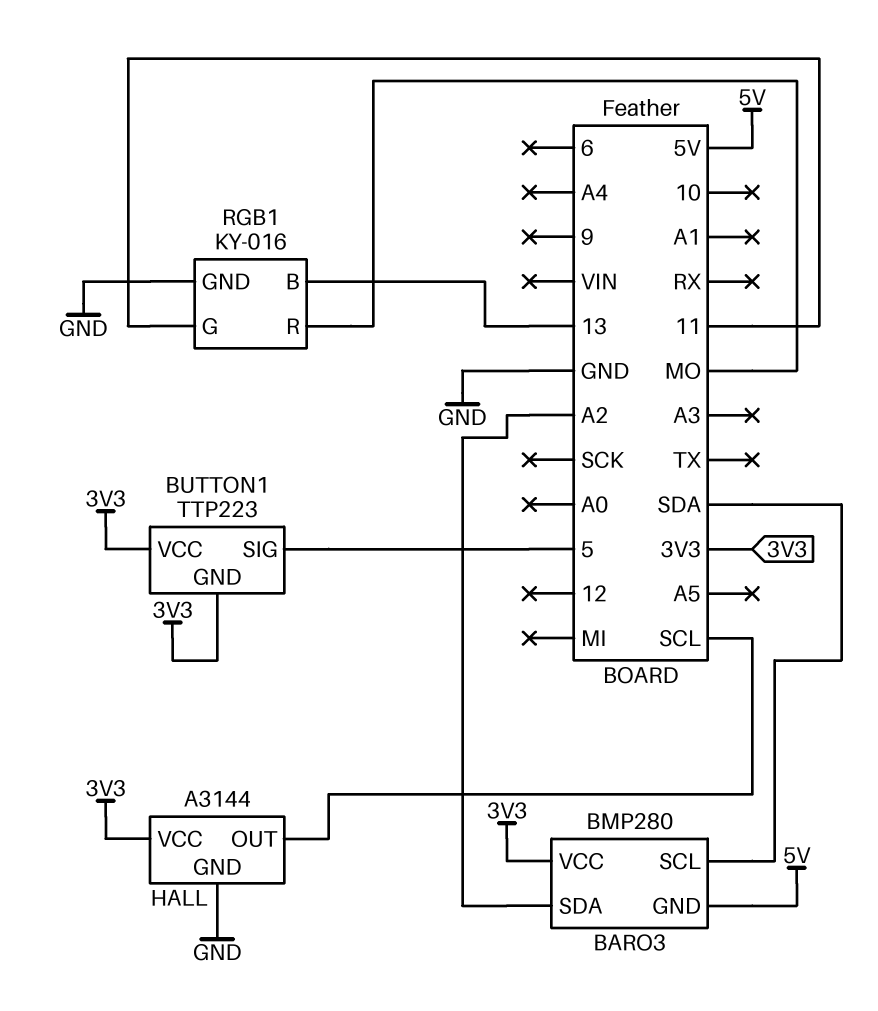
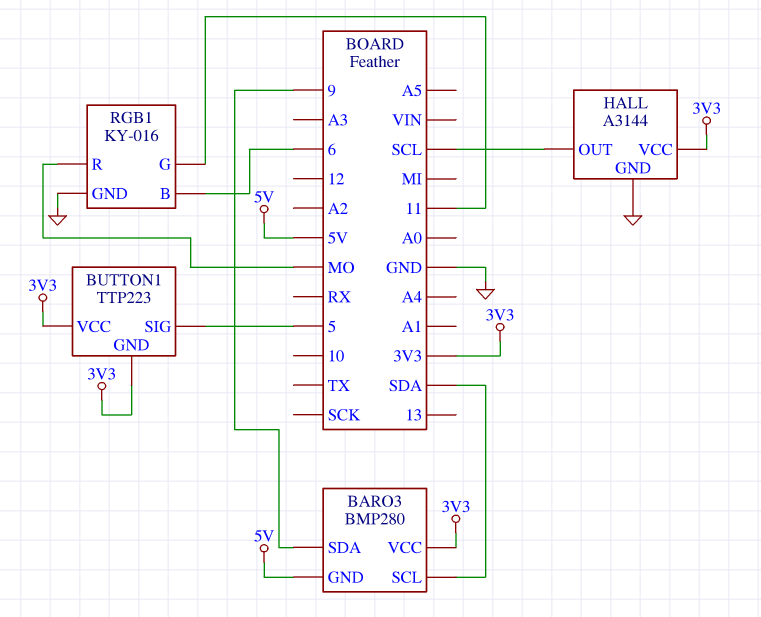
BARO3 pin SDA: A2 -> 9
RGB1 pin B: 13 -> 6

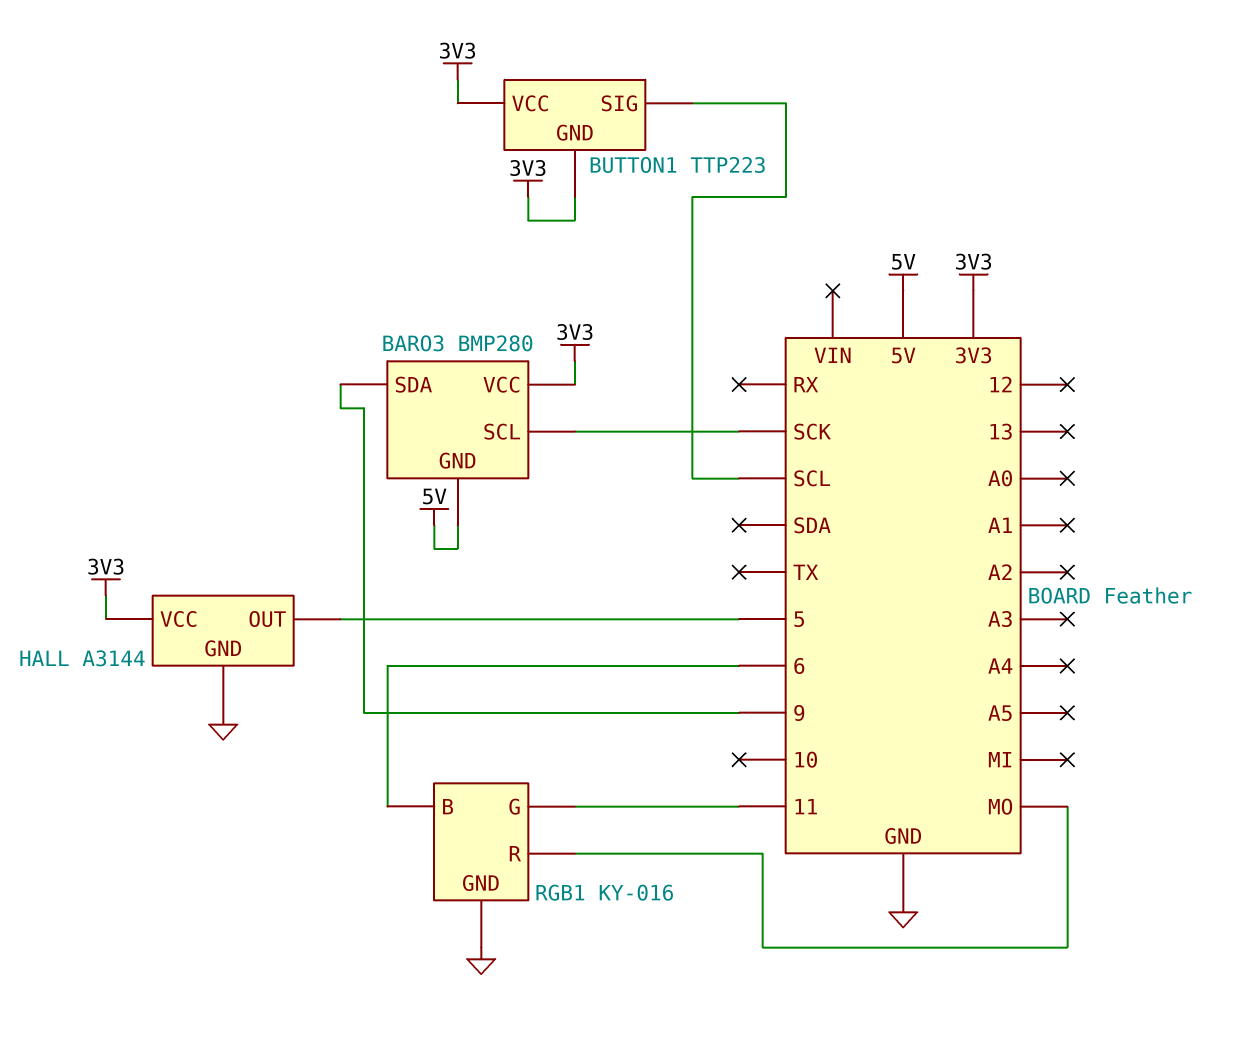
BARO3 pin SCL: SDA -> SCK
BUTTON1 pin SIG: 5 -> SCL
HALL pin OUT: SCL -> 5

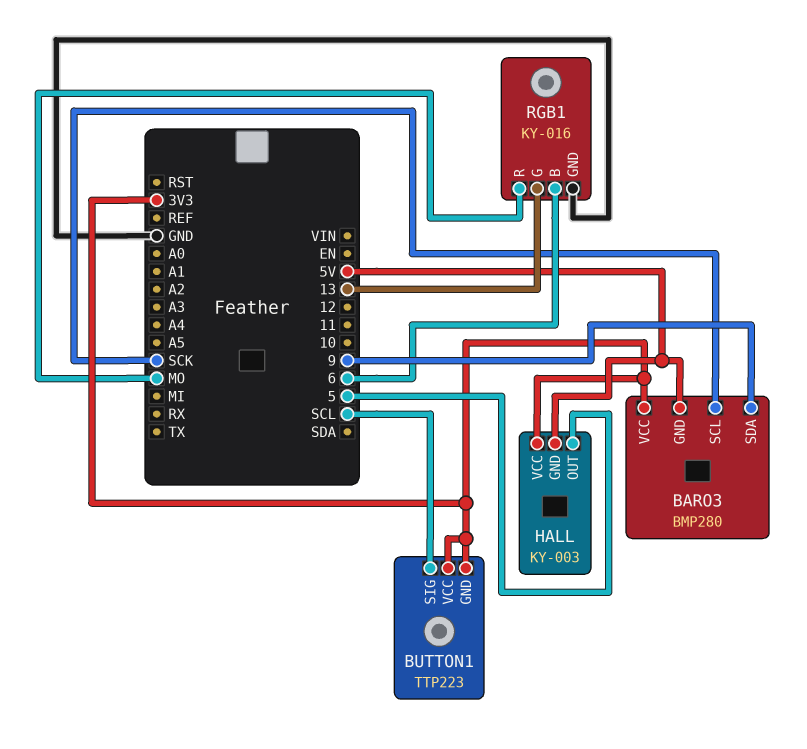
HALL: A3144 -> KY-003
HALL pin GND: GND -> 5V
RGB1 pin G: 11 -> 13

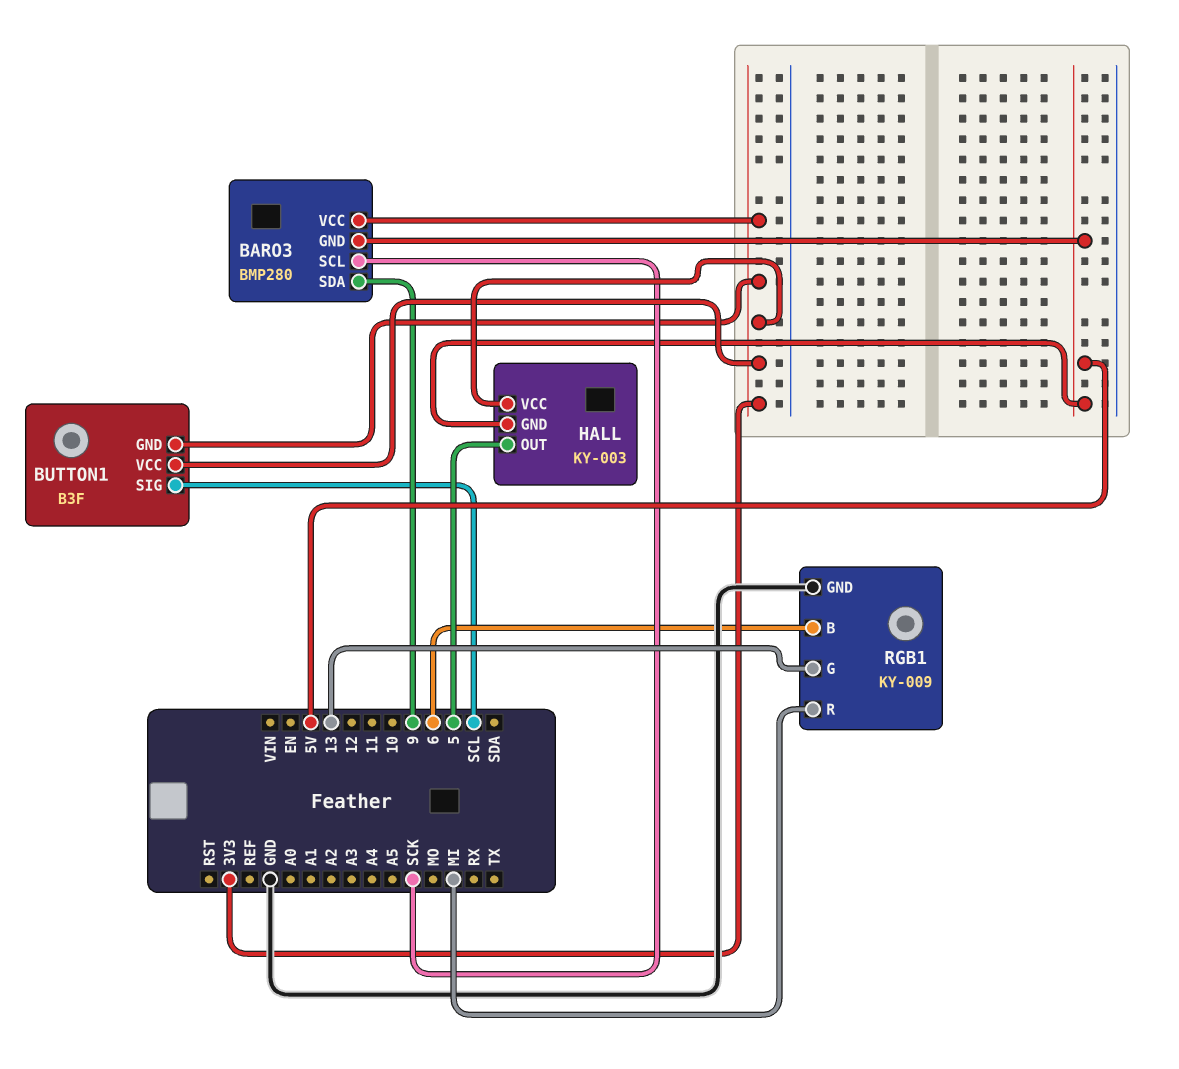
BUTTON1: TTP223 -> B3F
RGB1: KY-016 -> KY-009
RGB1 pin R: MO -> MI

